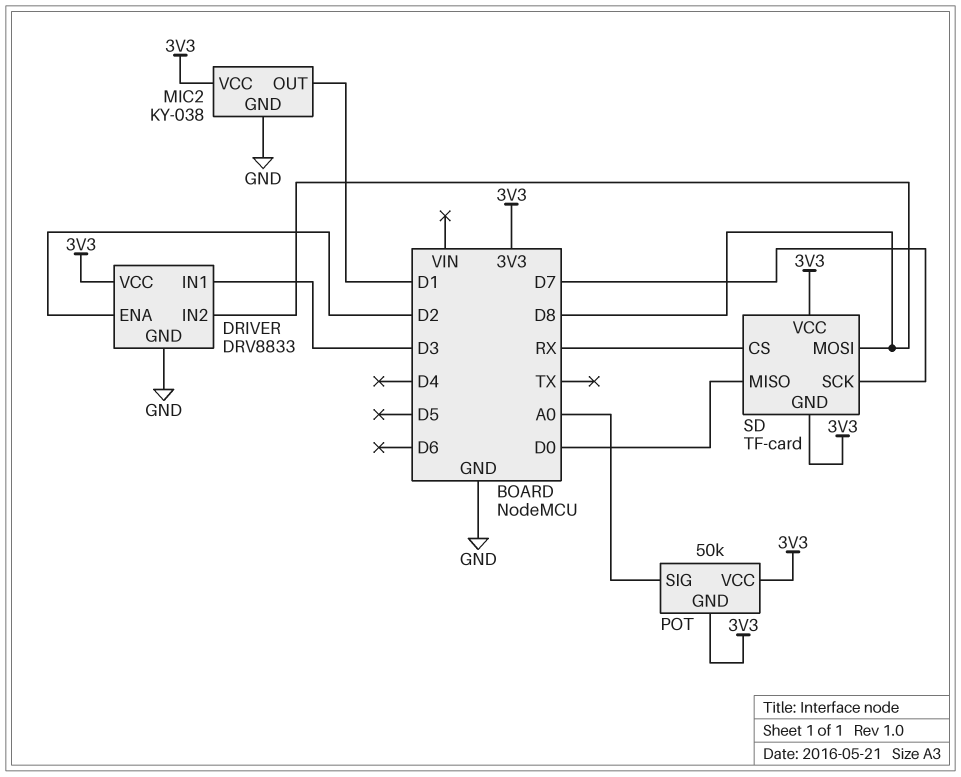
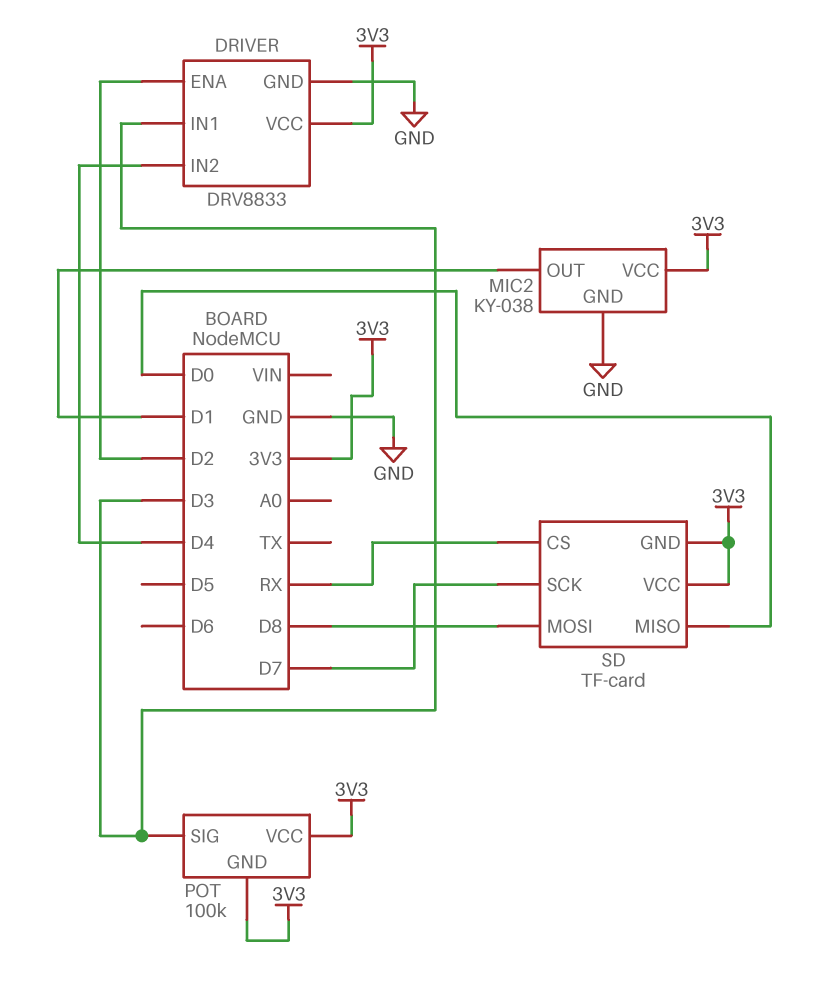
DRIVER pin IN2: D8 -> D4
POT: 50k -> 100k
POT pin SIG: A0 -> D3

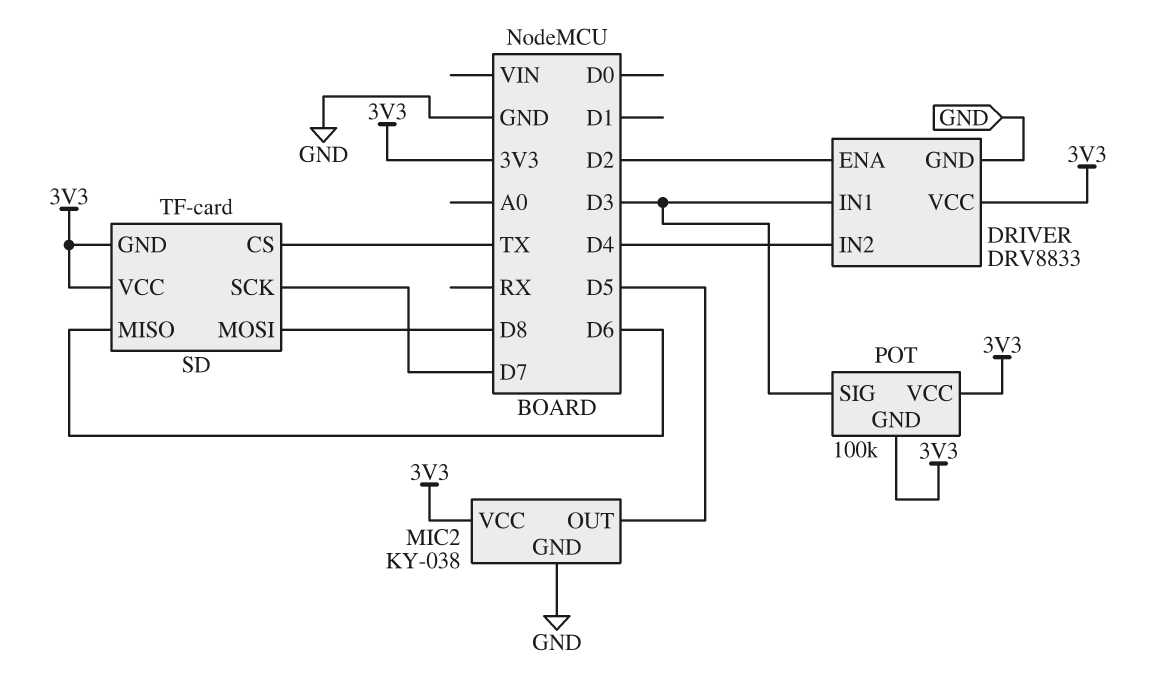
MIC2 pin OUT: D1 -> D5
SD pin CS: RX -> TX
SD pin MISO: D0 -> D6

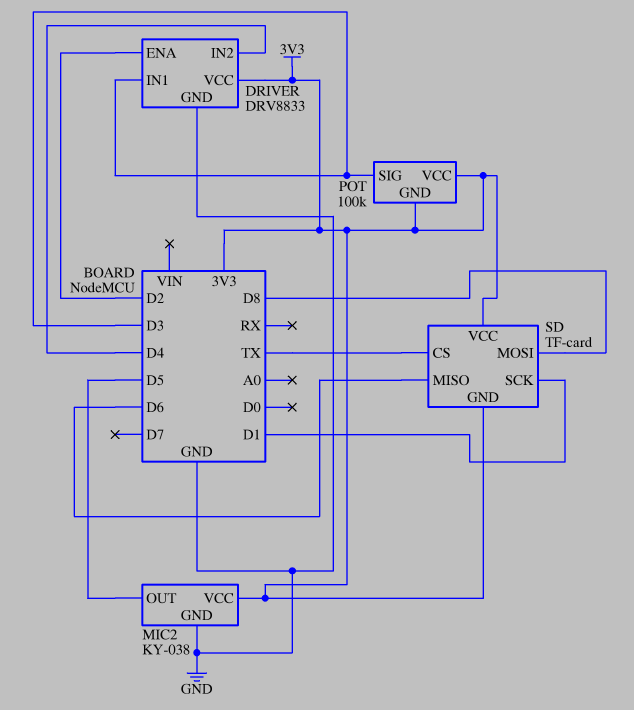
SD pin SCK: D7 -> D1

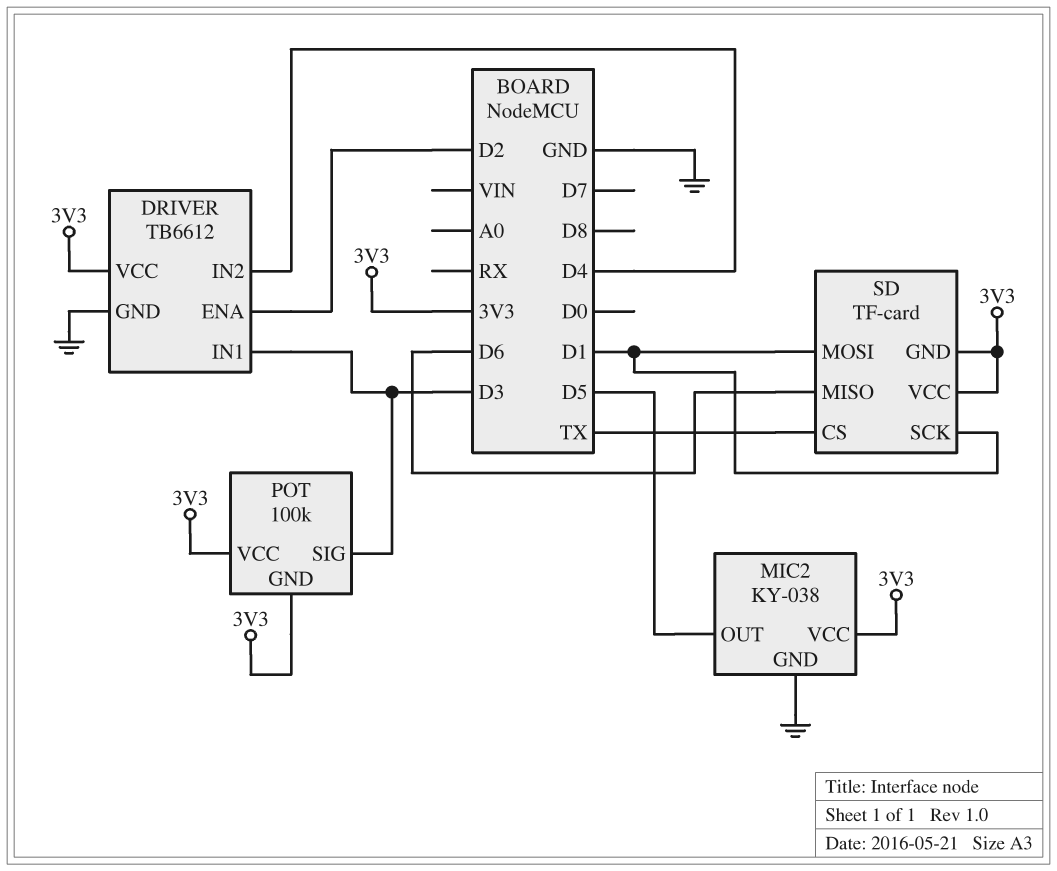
DRIVER: DRV8833 -> TB6612
SD pin MOSI: D8 -> D1

